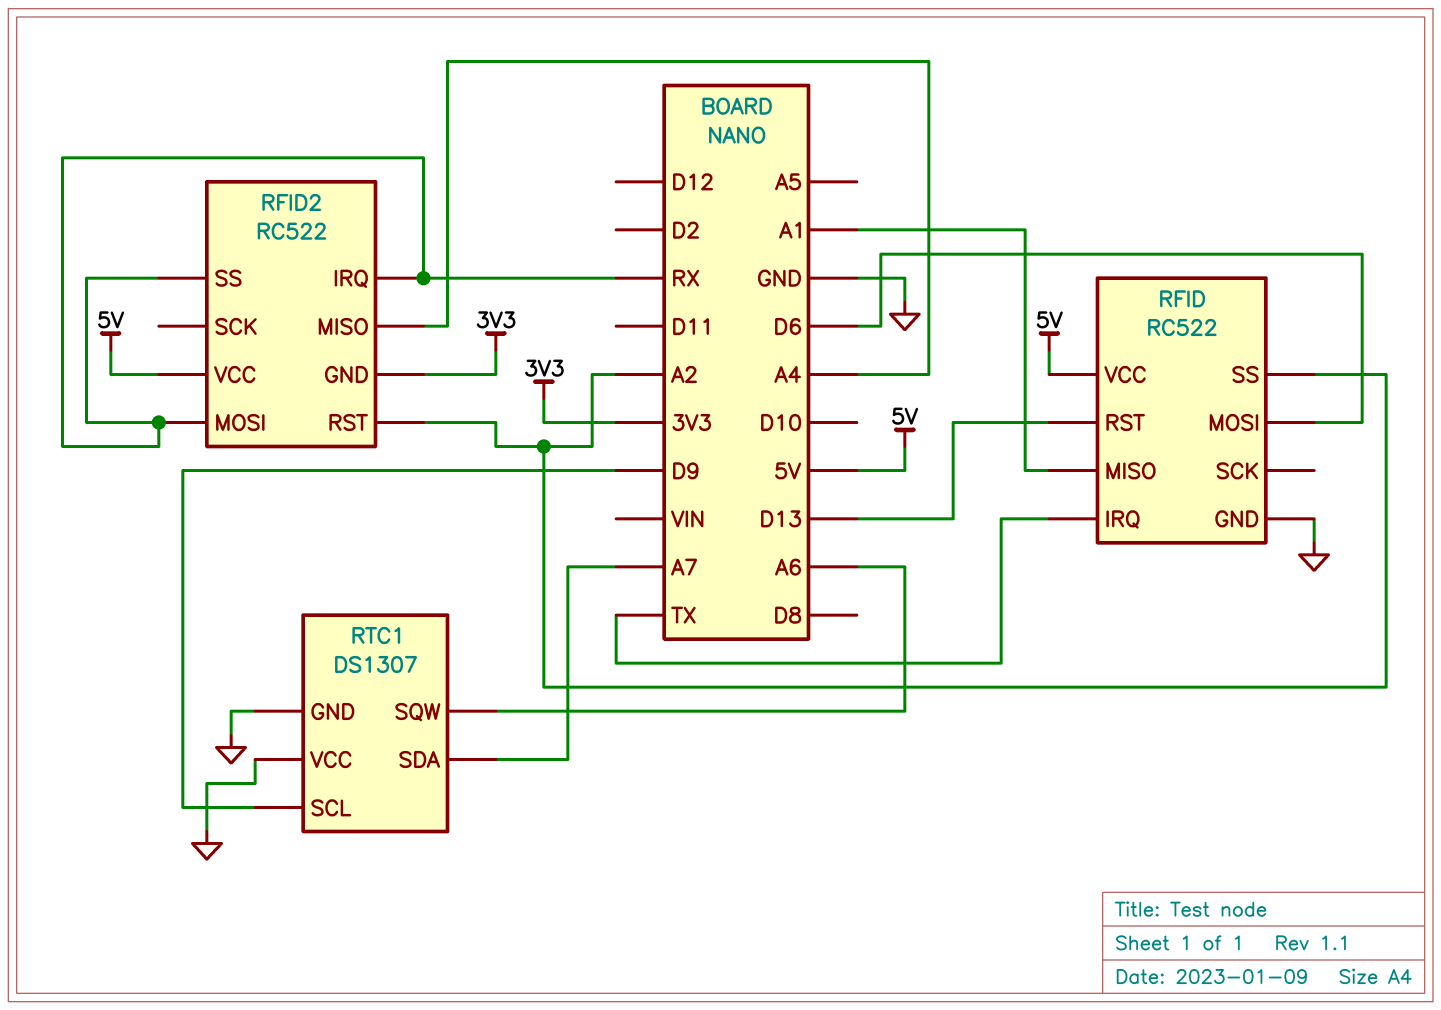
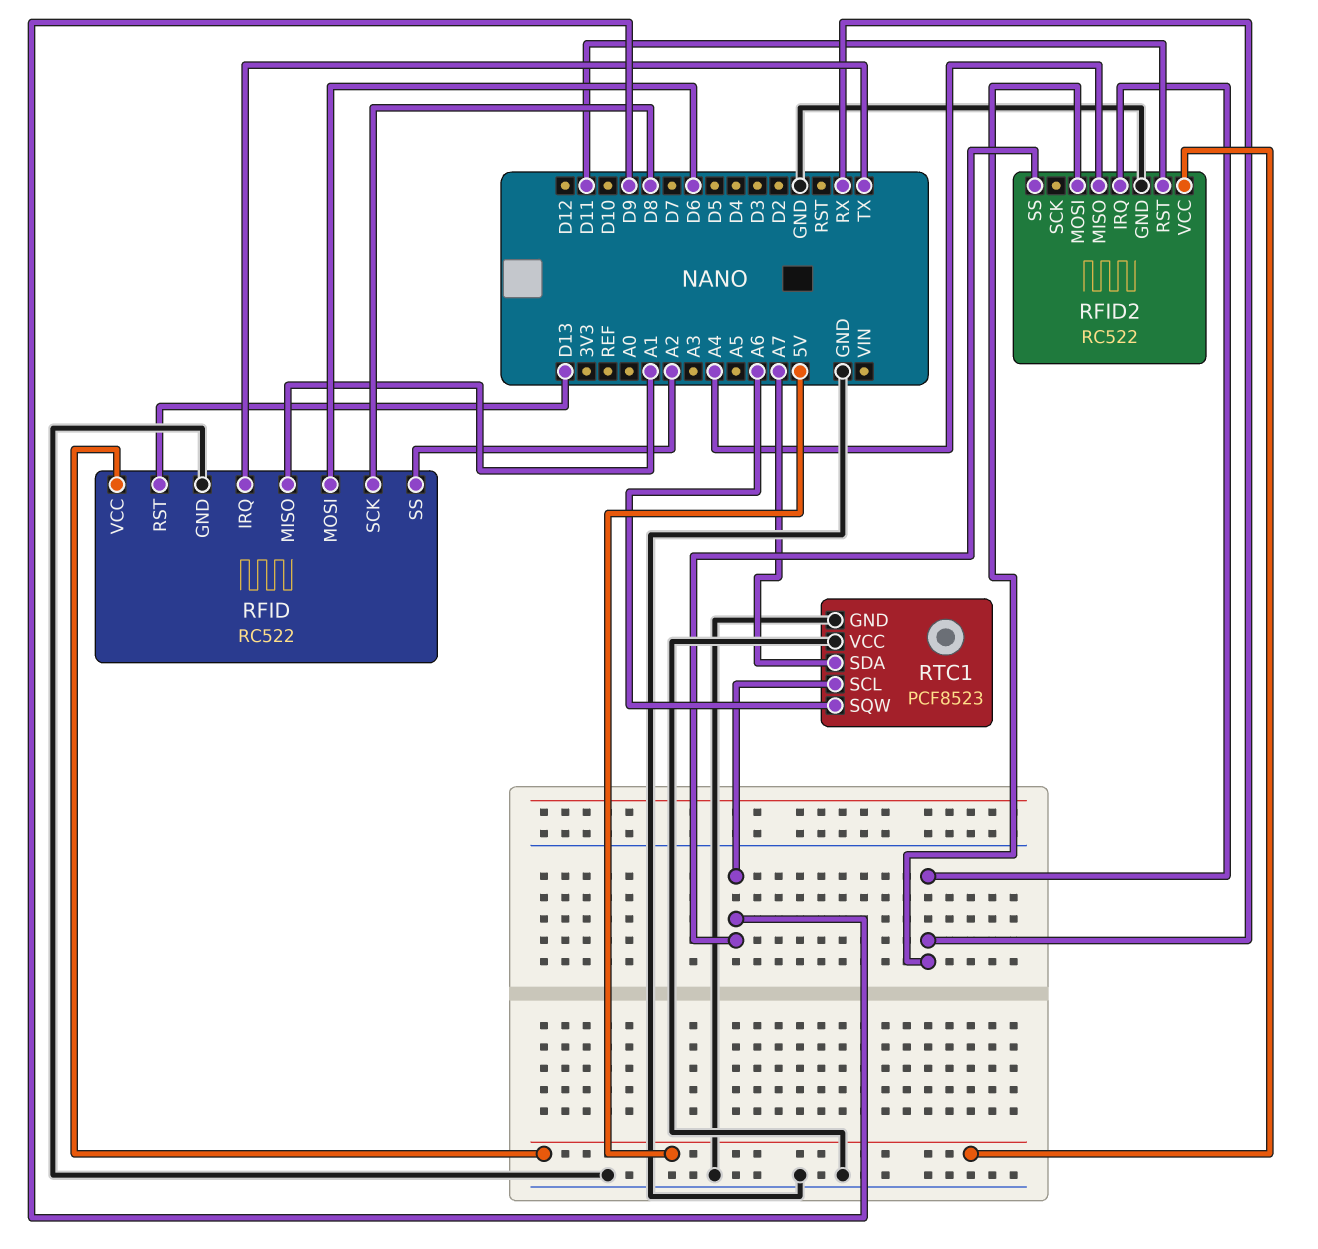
RFID pin SCK: none -> D8
RFID2 pin GND: 3V3 -> GND
RFID2 pin RST: A2 -> D11
RFID2 pin SS: RX -> D9
RTC1: DS1307 -> PCF8523

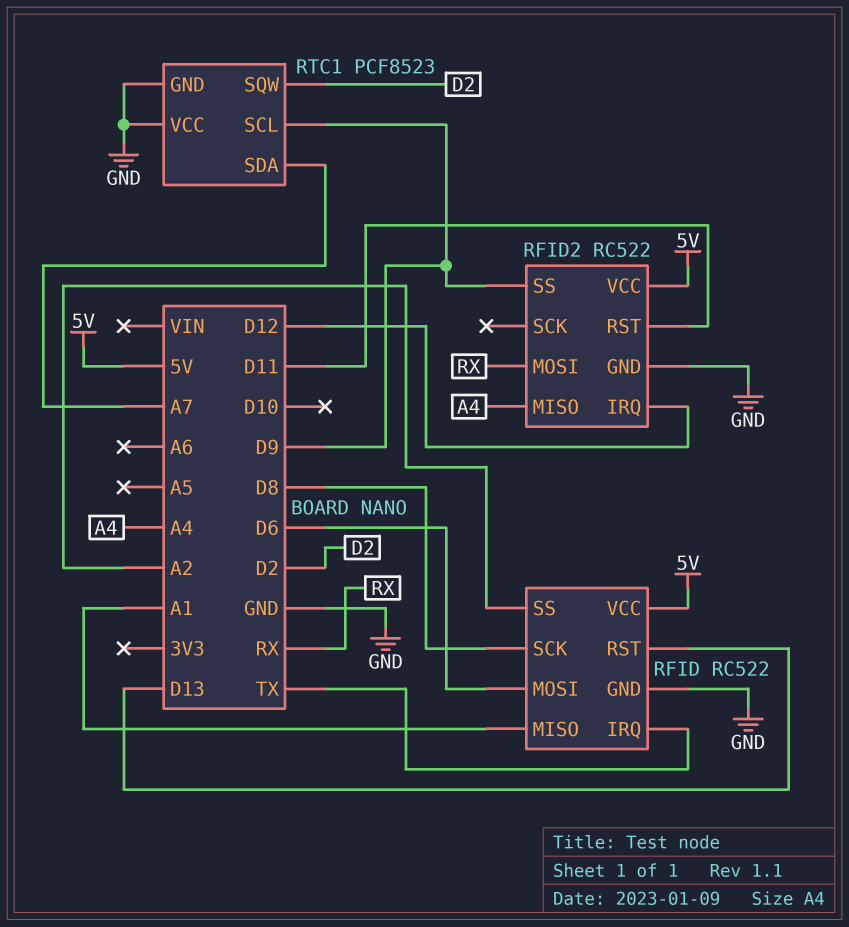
RFID2 pin IRQ: RX -> D12
RTC1 pin SQW: A6 -> D2

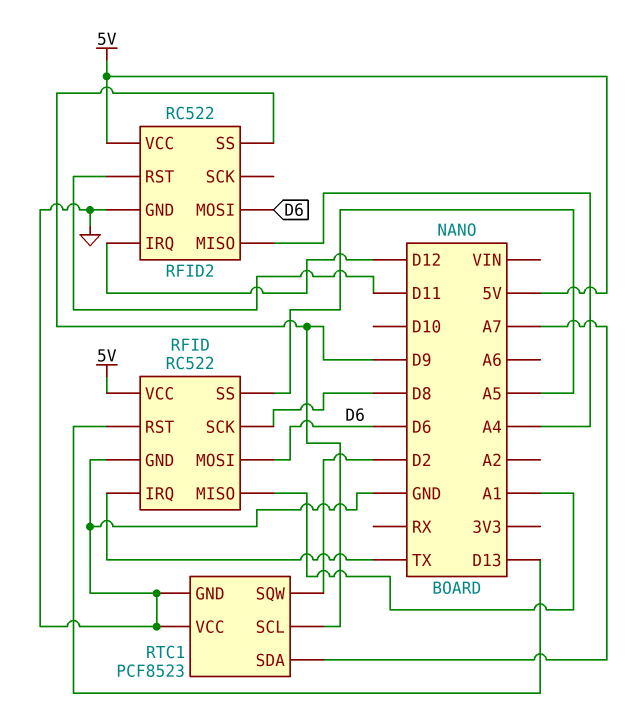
RFID pin SS: A2 -> A5
RFID2 pin MOSI: RX -> D6

